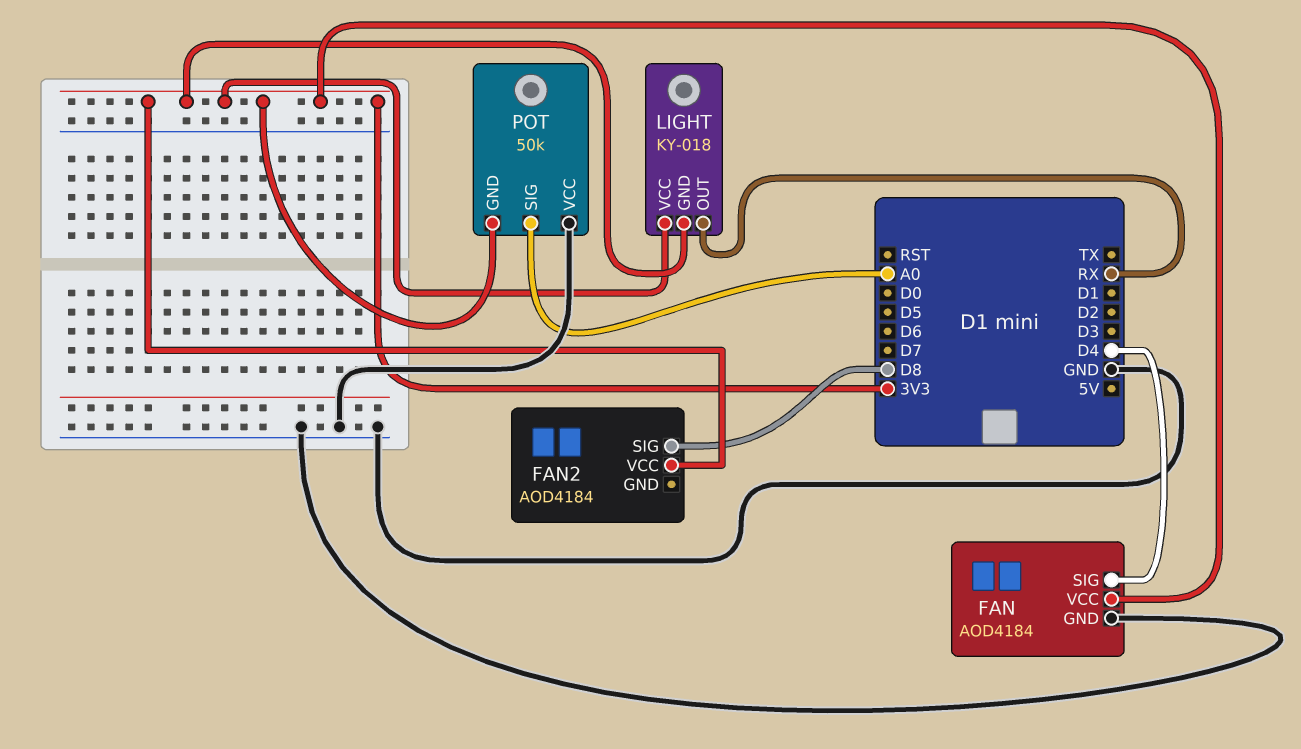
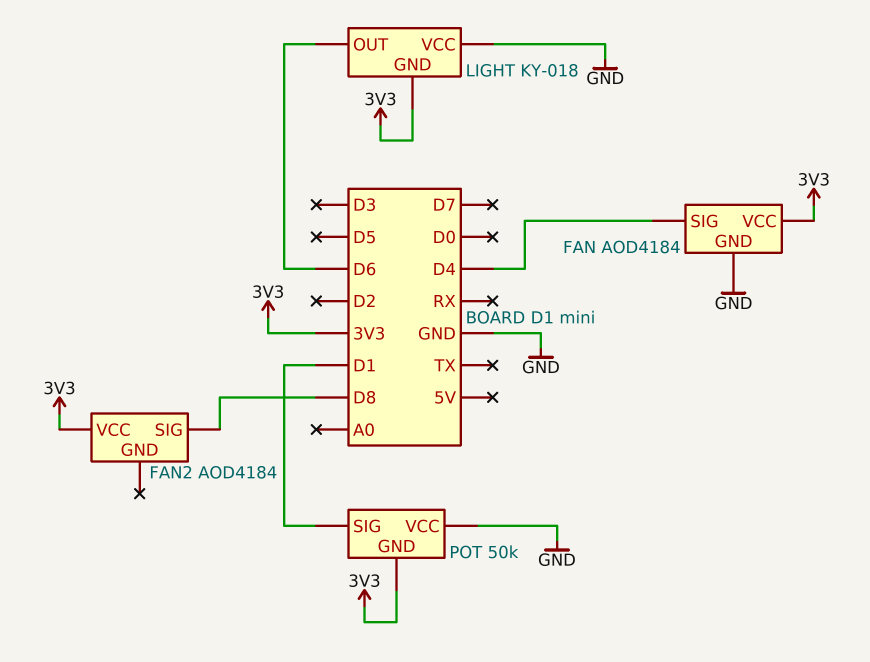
LIGHT pin OUT: RX -> D6
LIGHT pin VCC: 3V3 -> GND
POT pin SIG: A0 -> D1

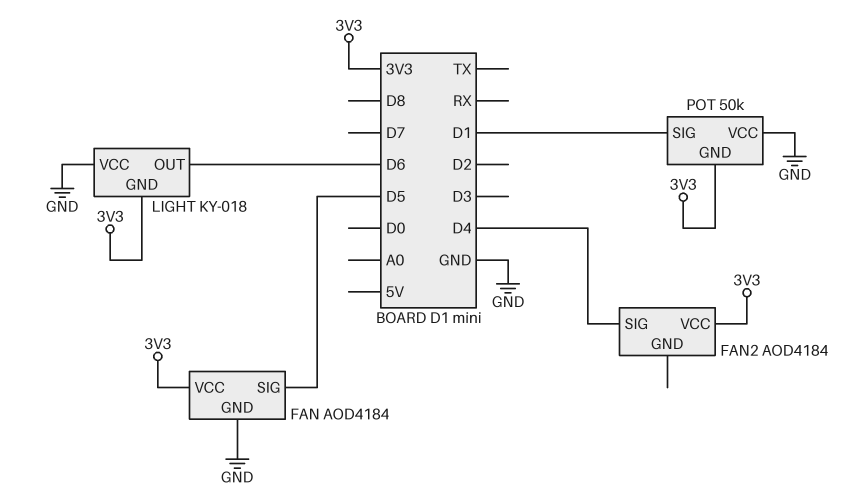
FAN pin SIG: D4 -> D5
FAN2 pin SIG: D8 -> D4

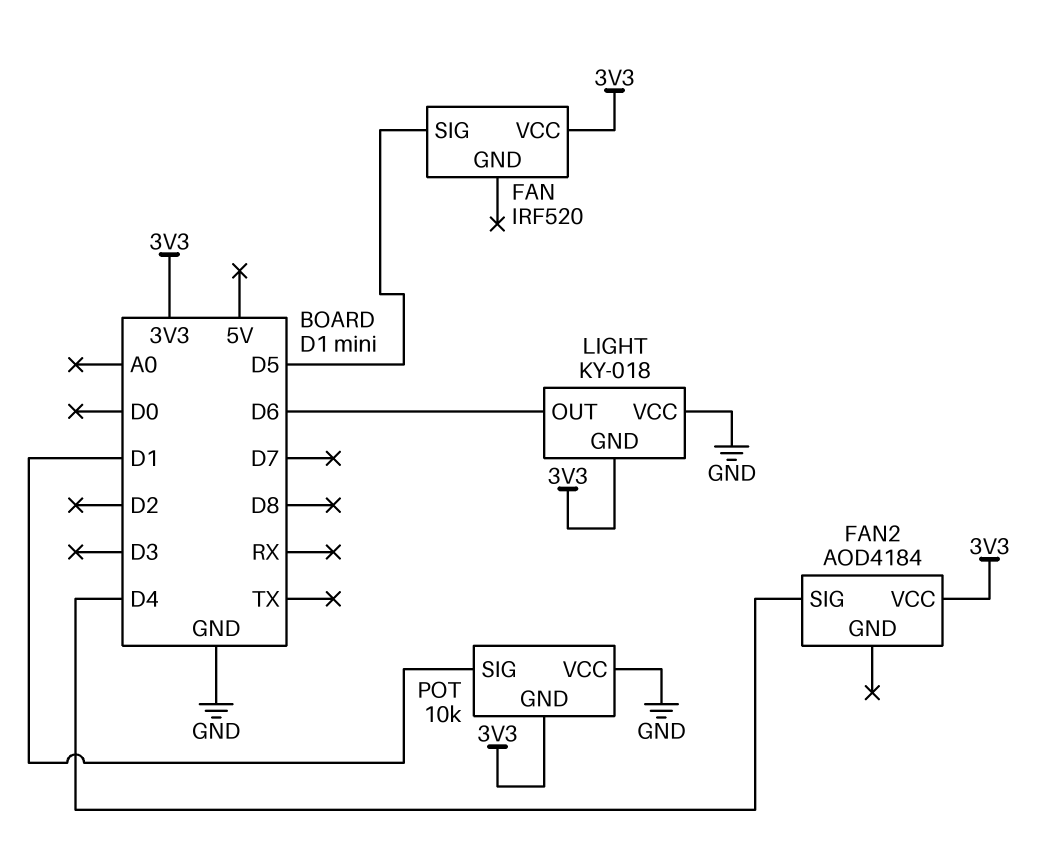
FAN: AOD4184 -> IRF520
FAN pin GND: GND -> none
POT: 50k -> 10k

